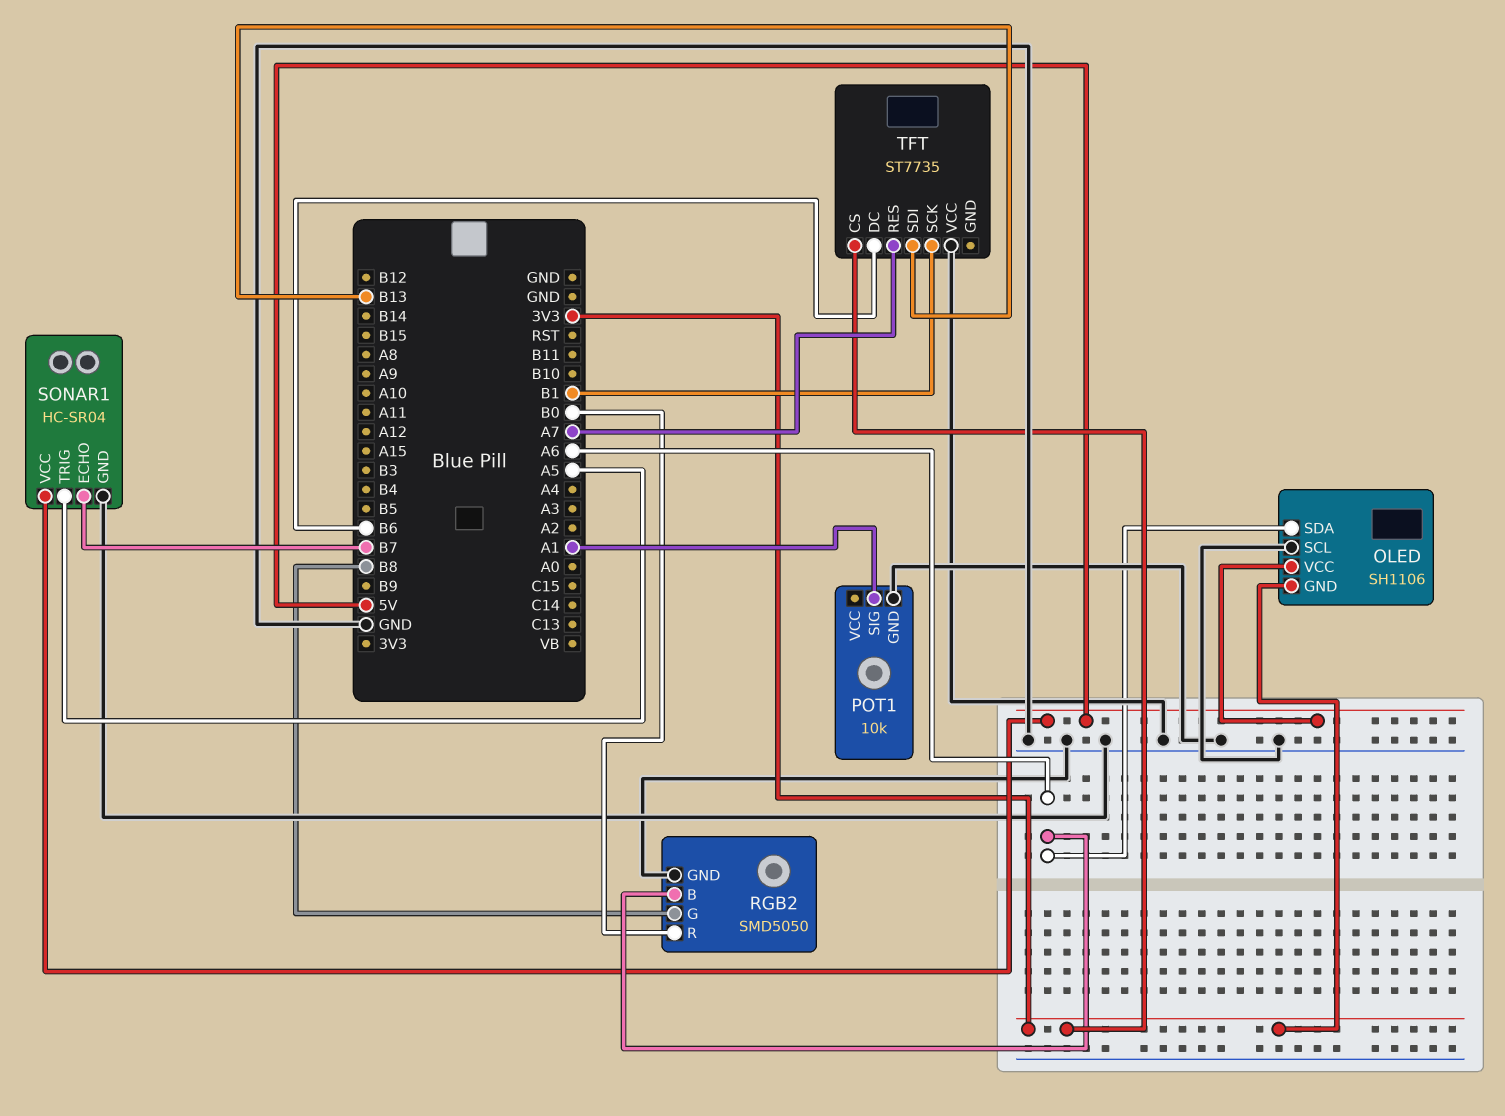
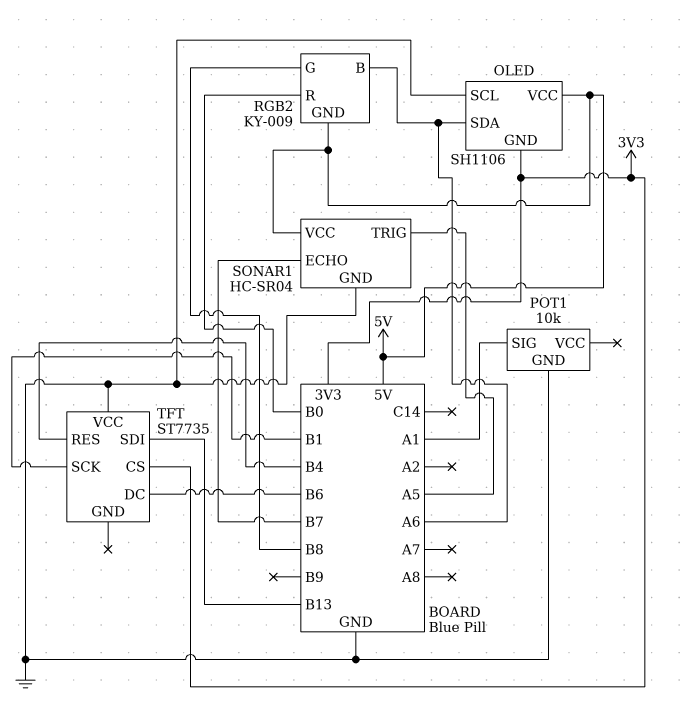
RGB2: SMD5050 -> KY-009
RGB2 pin GND: GND -> 5V
TFT pin RES: A7 -> B4

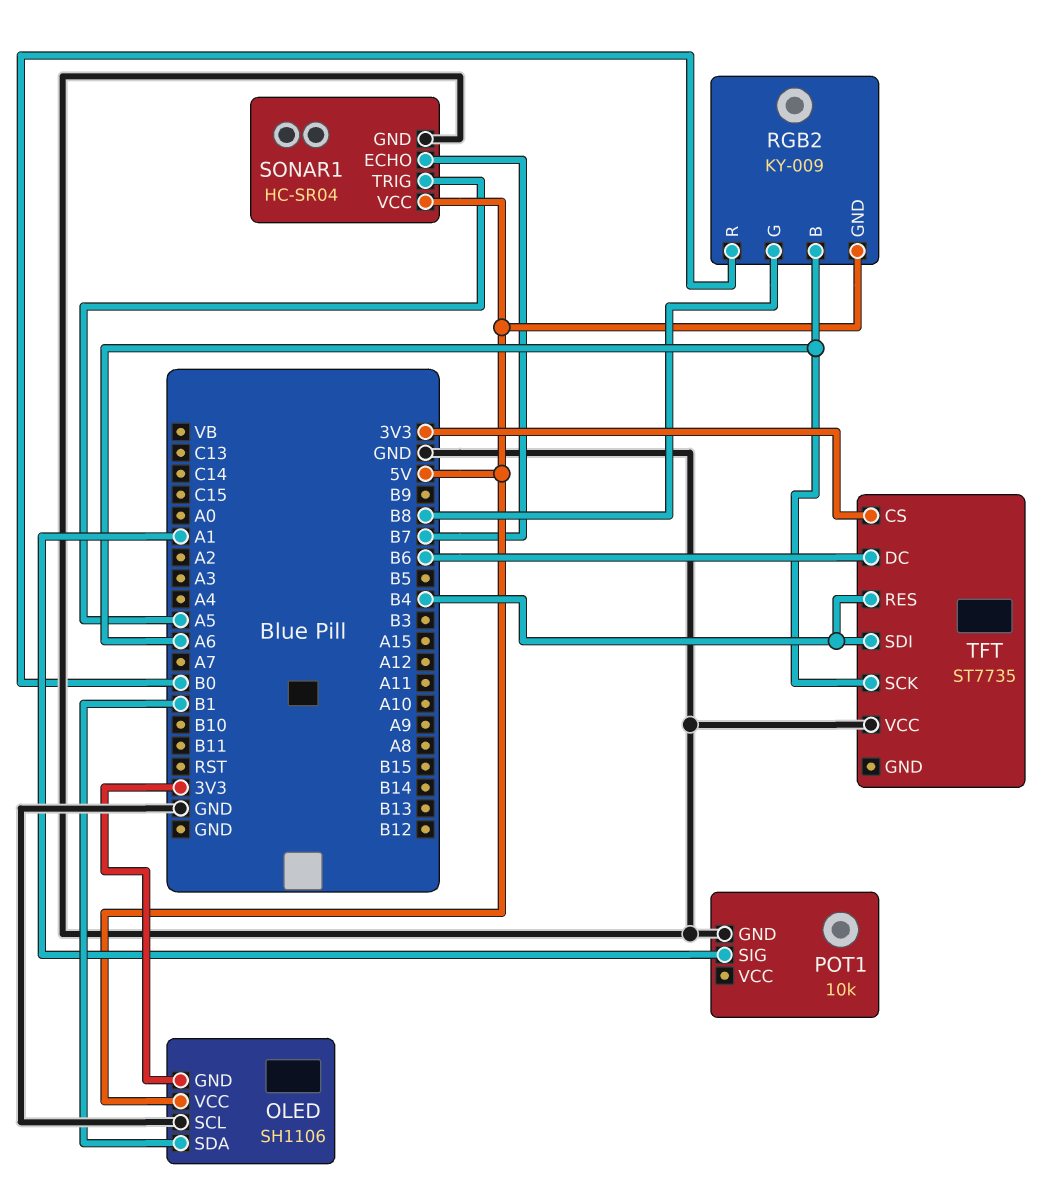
OLED pin SDA: A6 -> B1
TFT pin SCK: B1 -> A6
TFT pin SDI: B13 -> B4

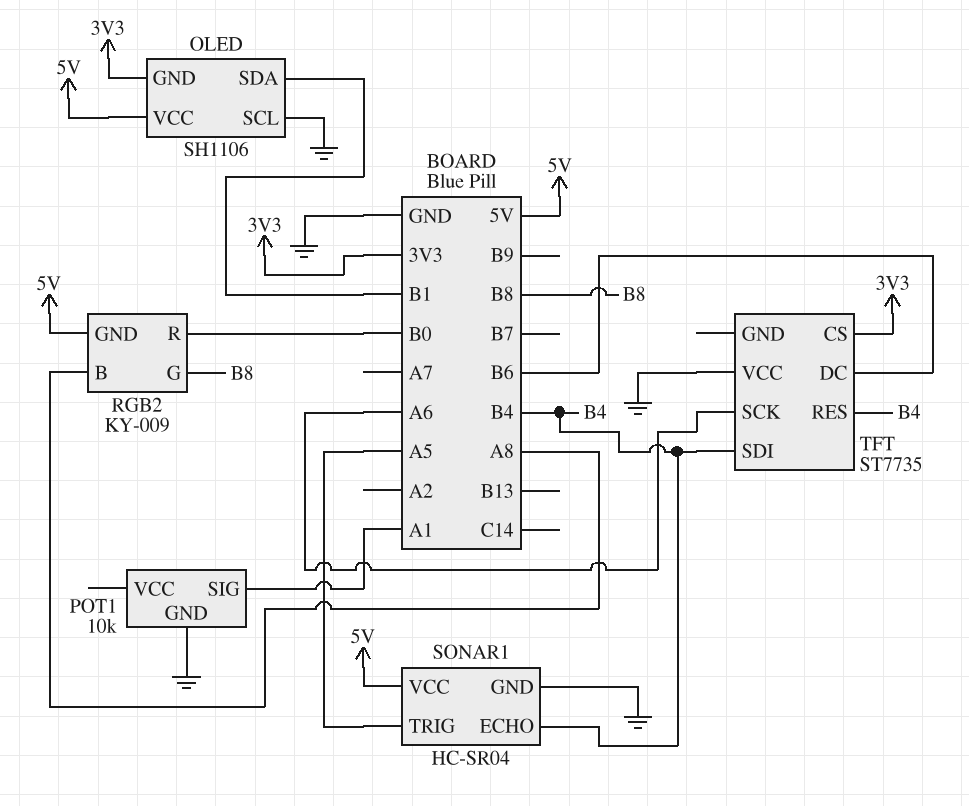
RGB2 pin B: A6 -> A8
SONAR1 pin ECHO: B7 -> B4

